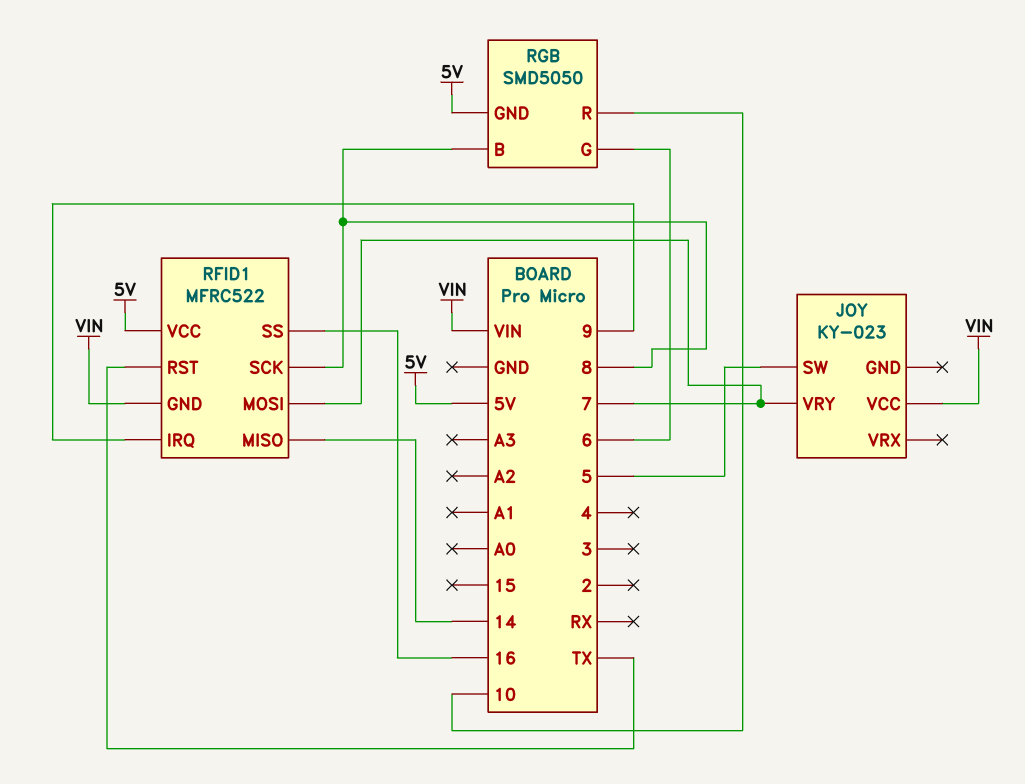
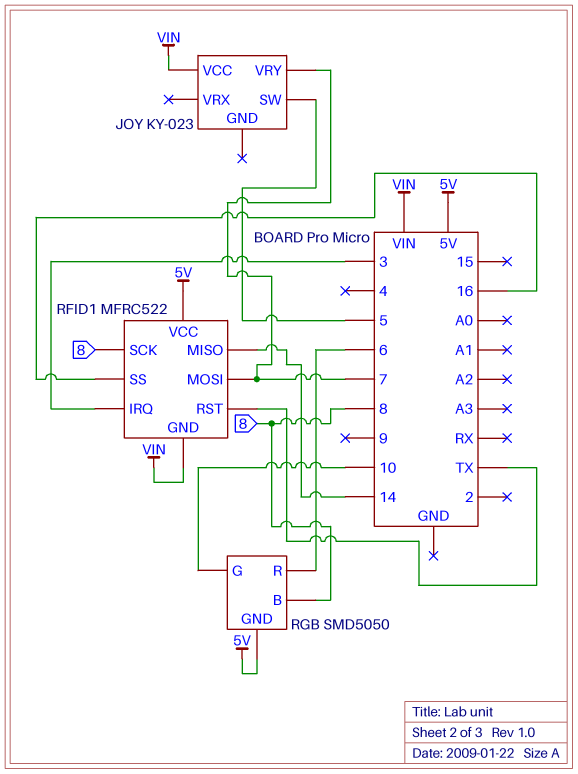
RFID1 pin IRQ: 9 -> 3
RGB pin G: 6 -> 10
RGB pin R: 10 -> 6

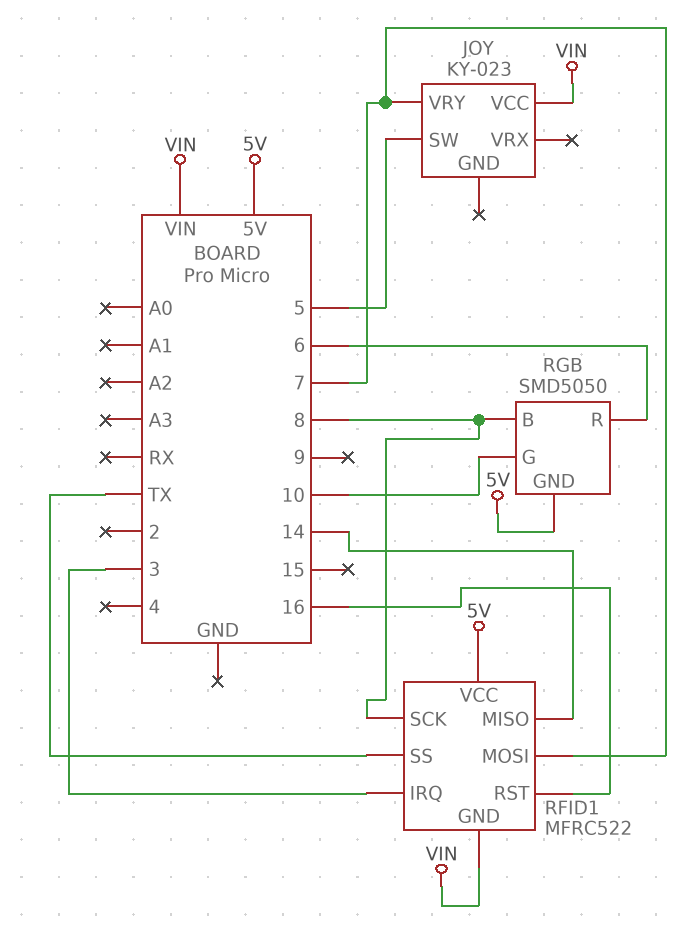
RFID1 pin RST: TX -> 16
RFID1 pin SS: 16 -> TX

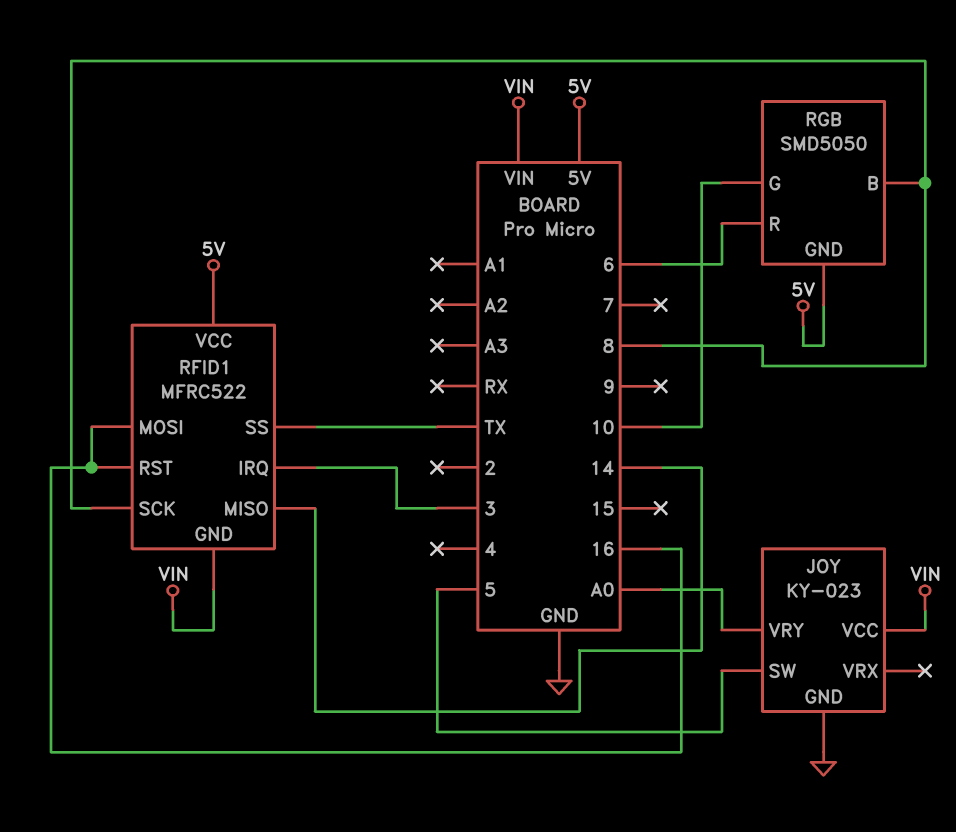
JOY pin GND: none -> GND
JOY pin VRY: 7 -> A0
RFID1 pin MOSI: 7 -> 16

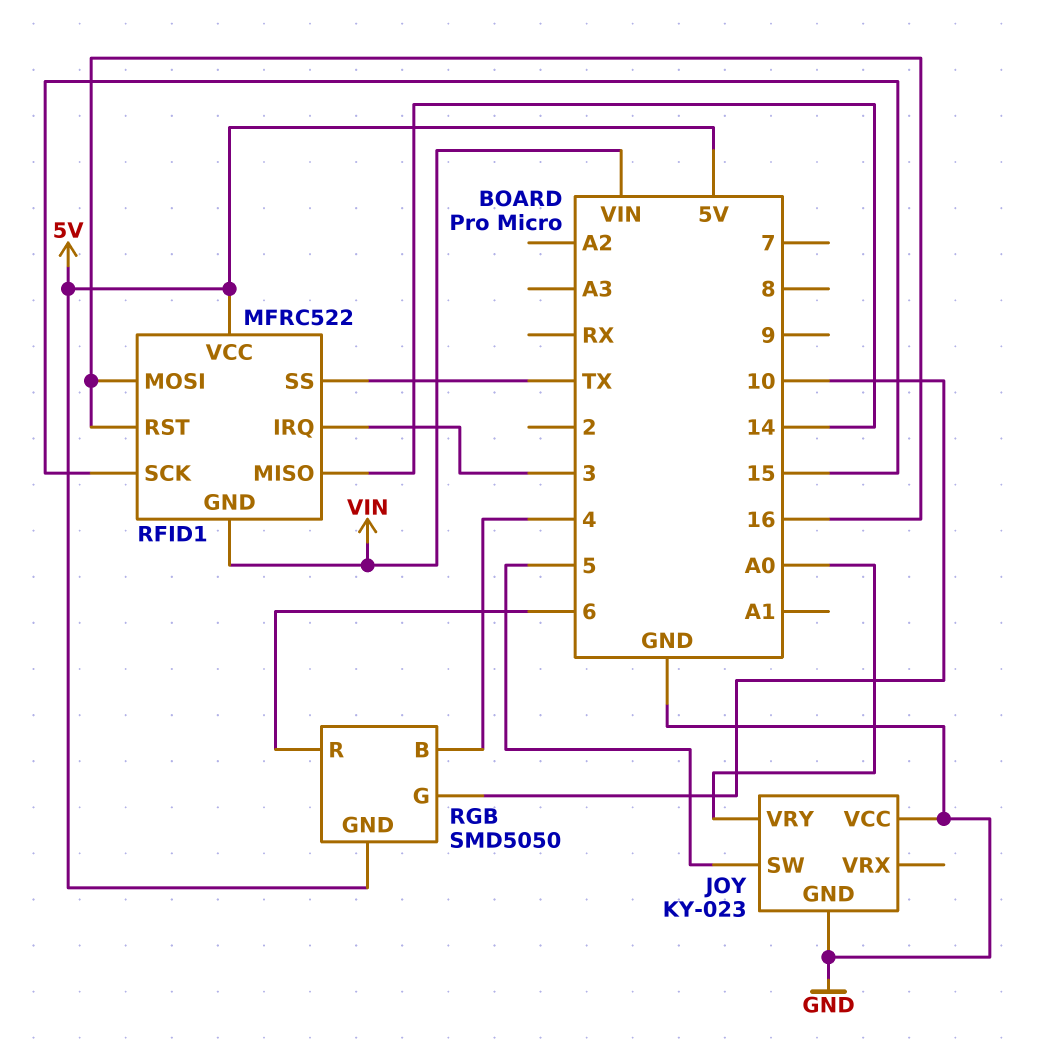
JOY pin VCC: VIN -> GND
RFID1 pin SCK: 8 -> 15
RGB pin B: 8 -> 4

